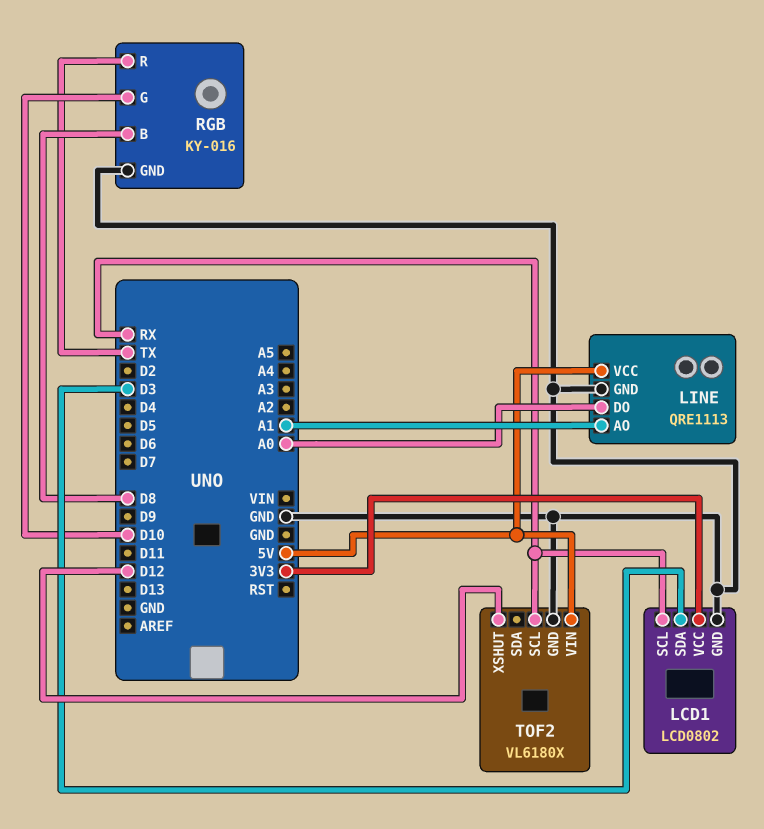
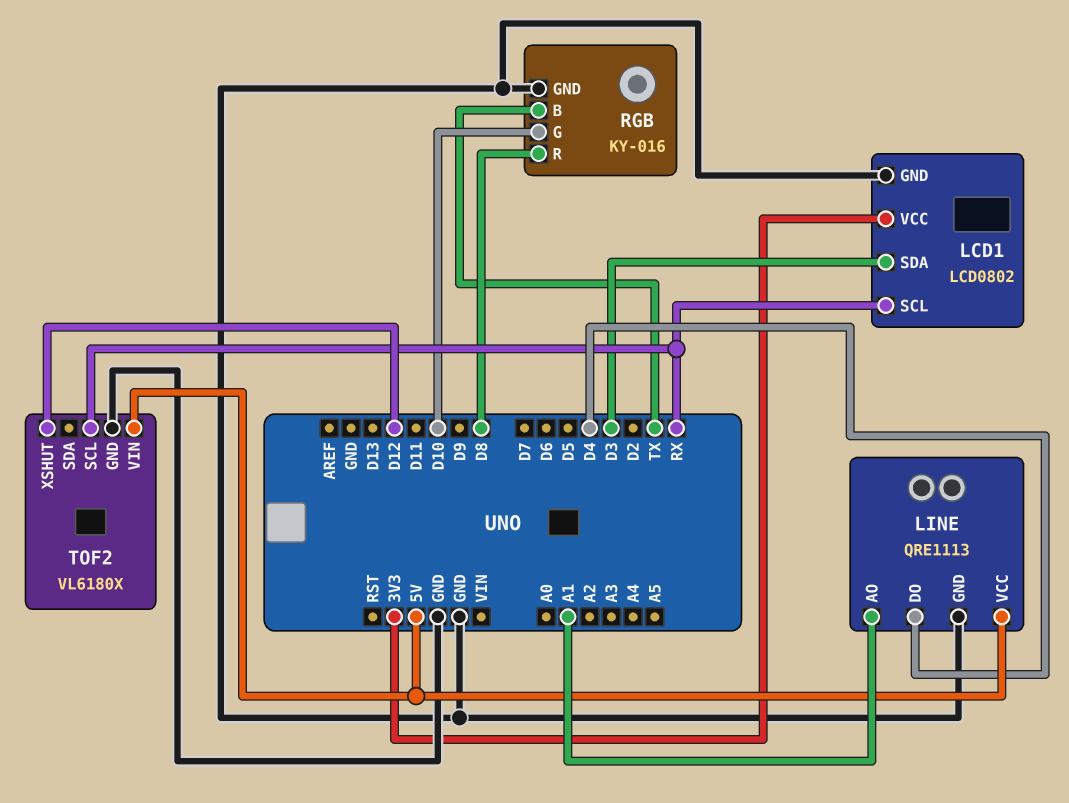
LINE pin DO: A0 -> D4
RGB pin B: D8 -> TX
RGB pin R: TX -> D8

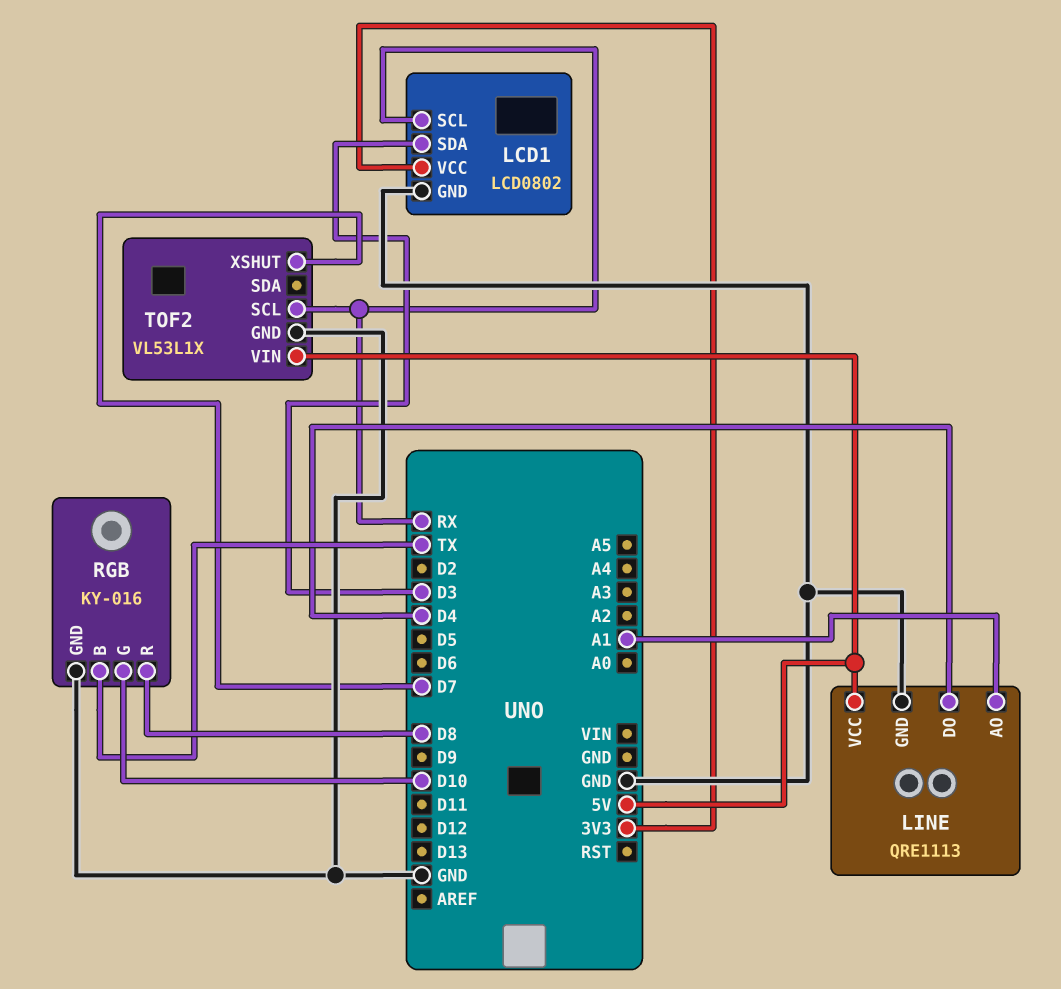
TOF2: VL6180X -> VL53L1X
TOF2 pin XSHUT: D12 -> D7

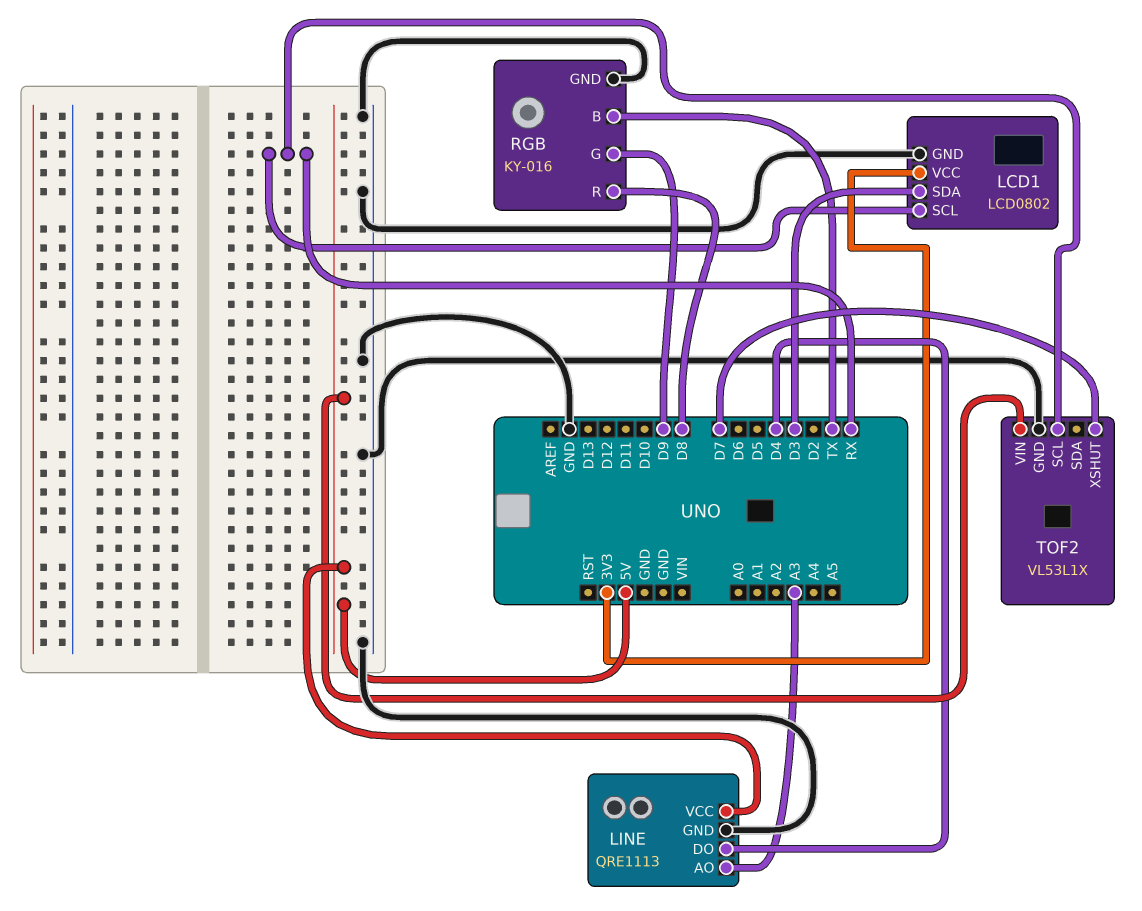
LINE pin AO: A1 -> A3
RGB pin G: D10 -> D9

